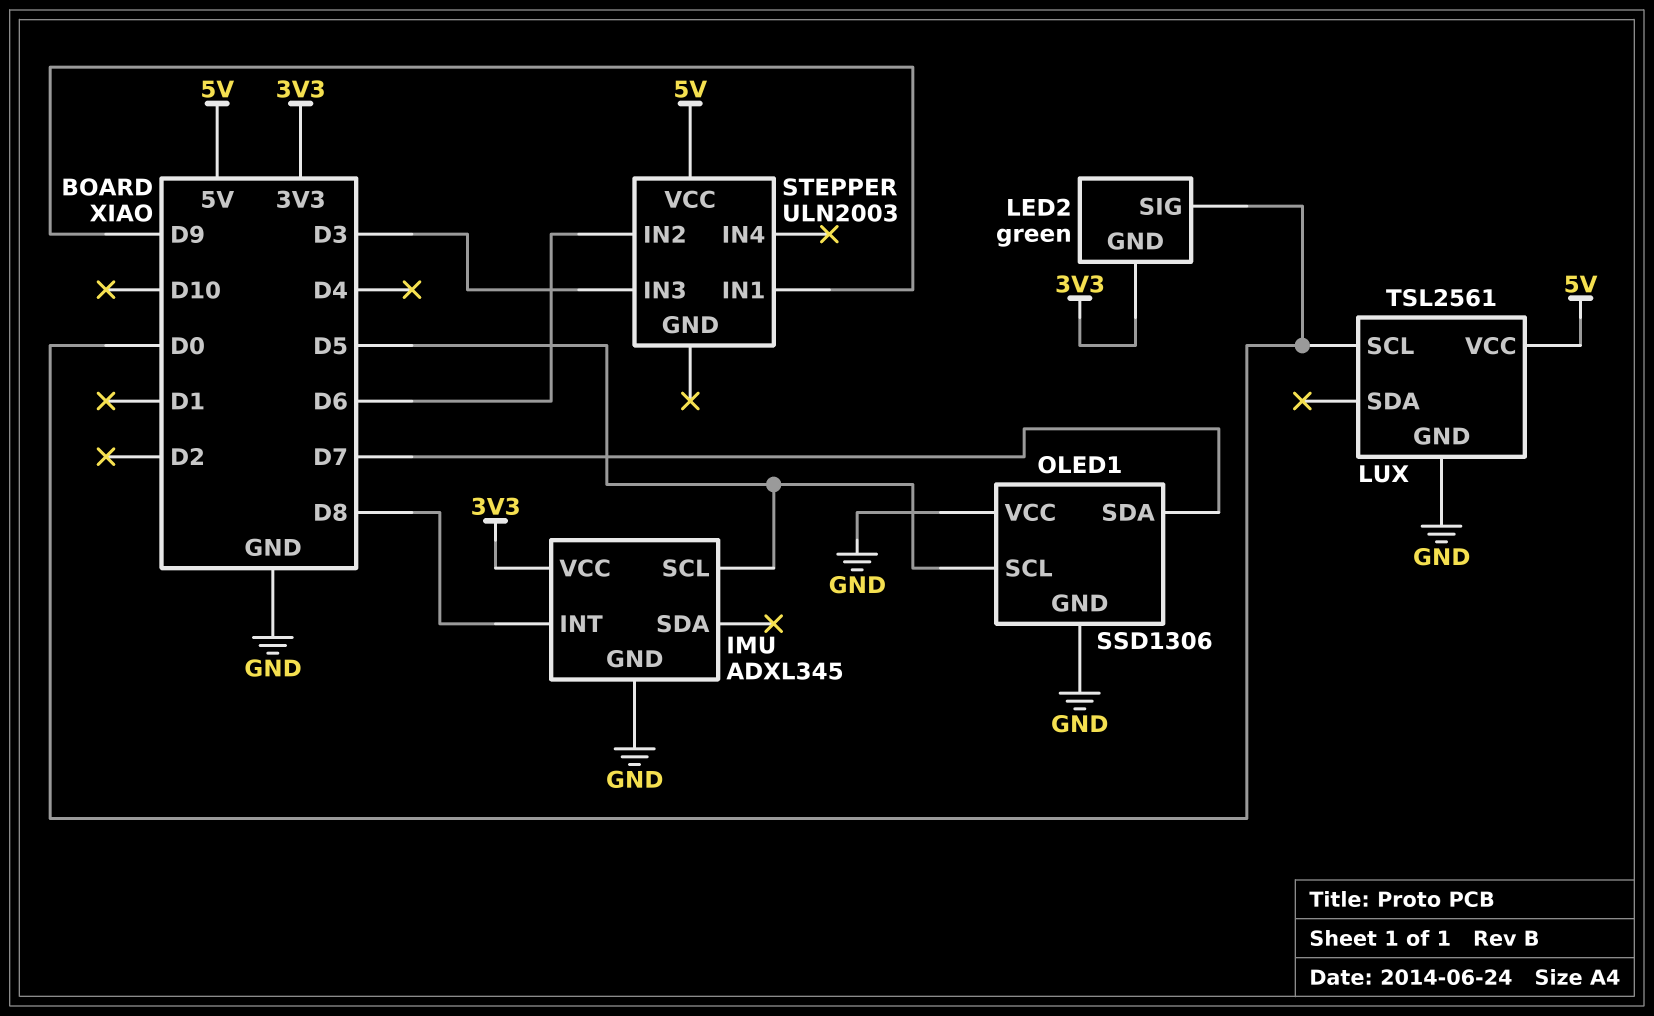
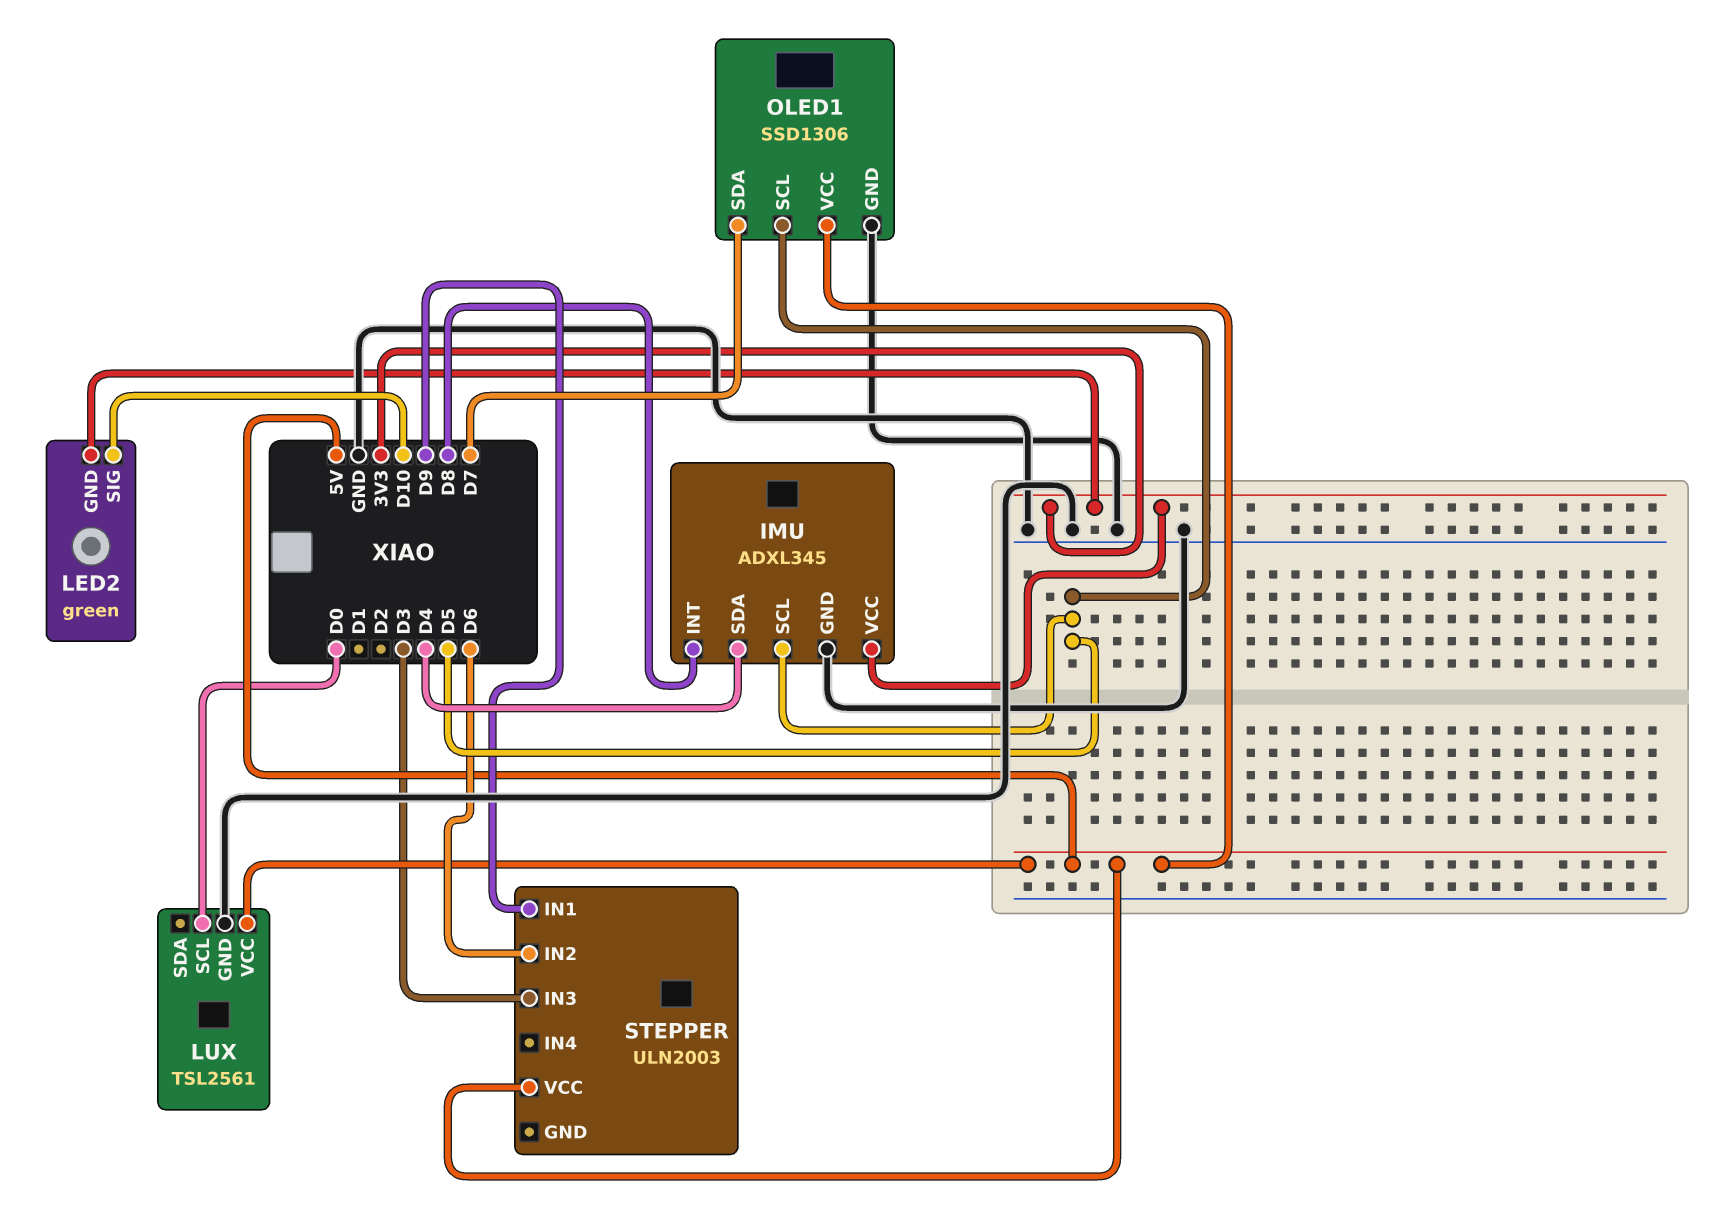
IMU pin SDA: none -> D4
LED2 pin SIG: D0 -> D10
OLED1 pin VCC: GND -> 5V

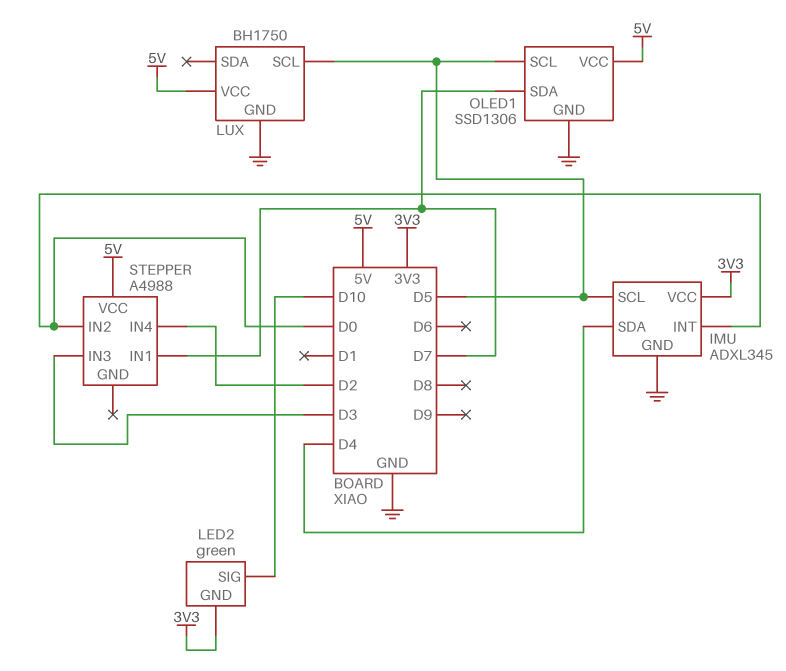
IMU pin INT: D8 -> D0
LUX: TSL2561 -> BH1750
LUX pin SCL: D0 -> D5
STEPPER: ULN2003 -> A4988
STEPPER pin IN1: D9 -> D7
STEPPER pin IN2: D6 -> D0
STEPPER pin IN4: none -> D2

